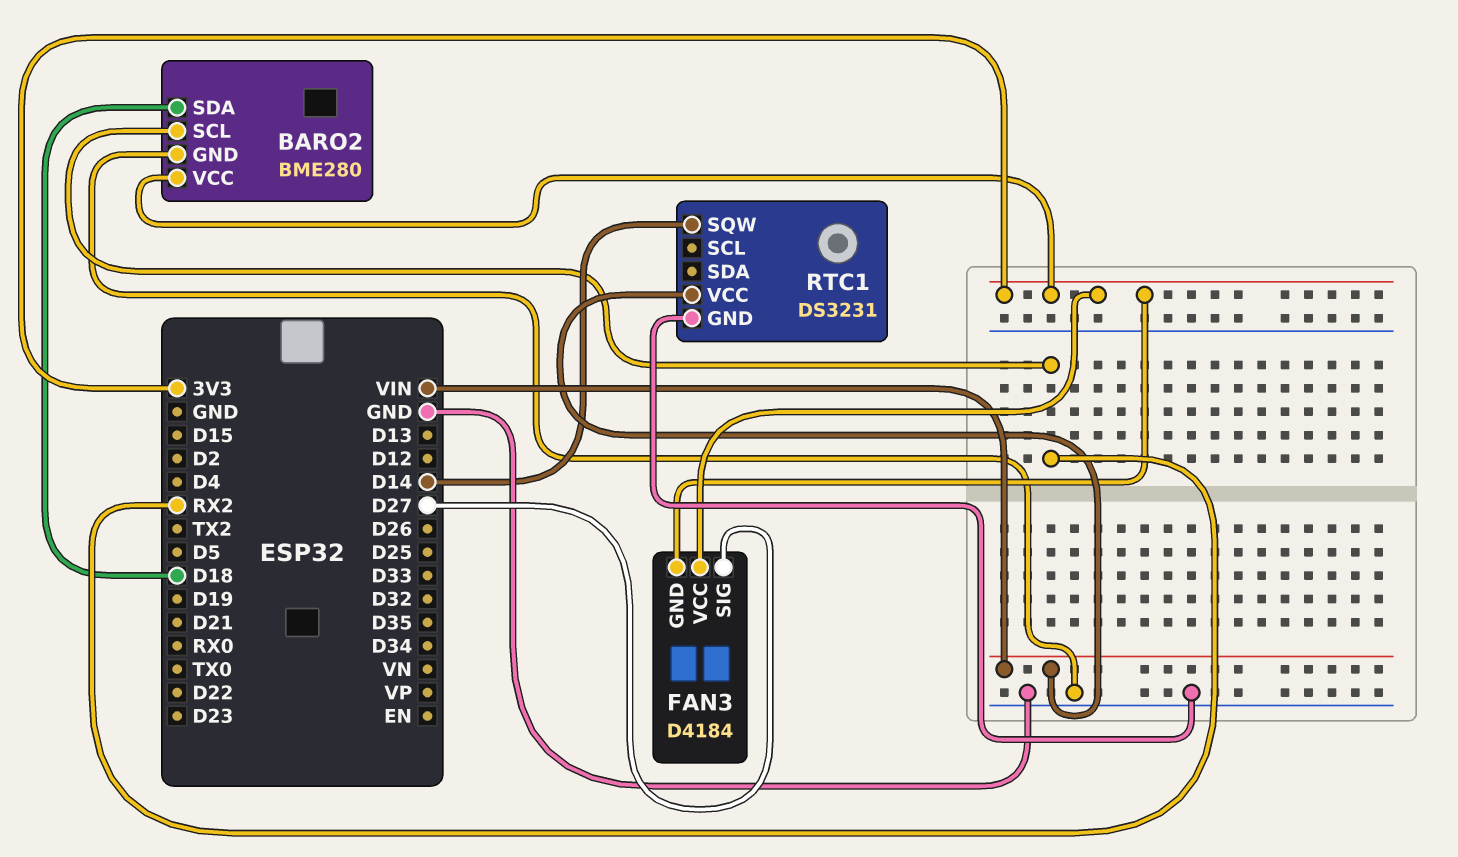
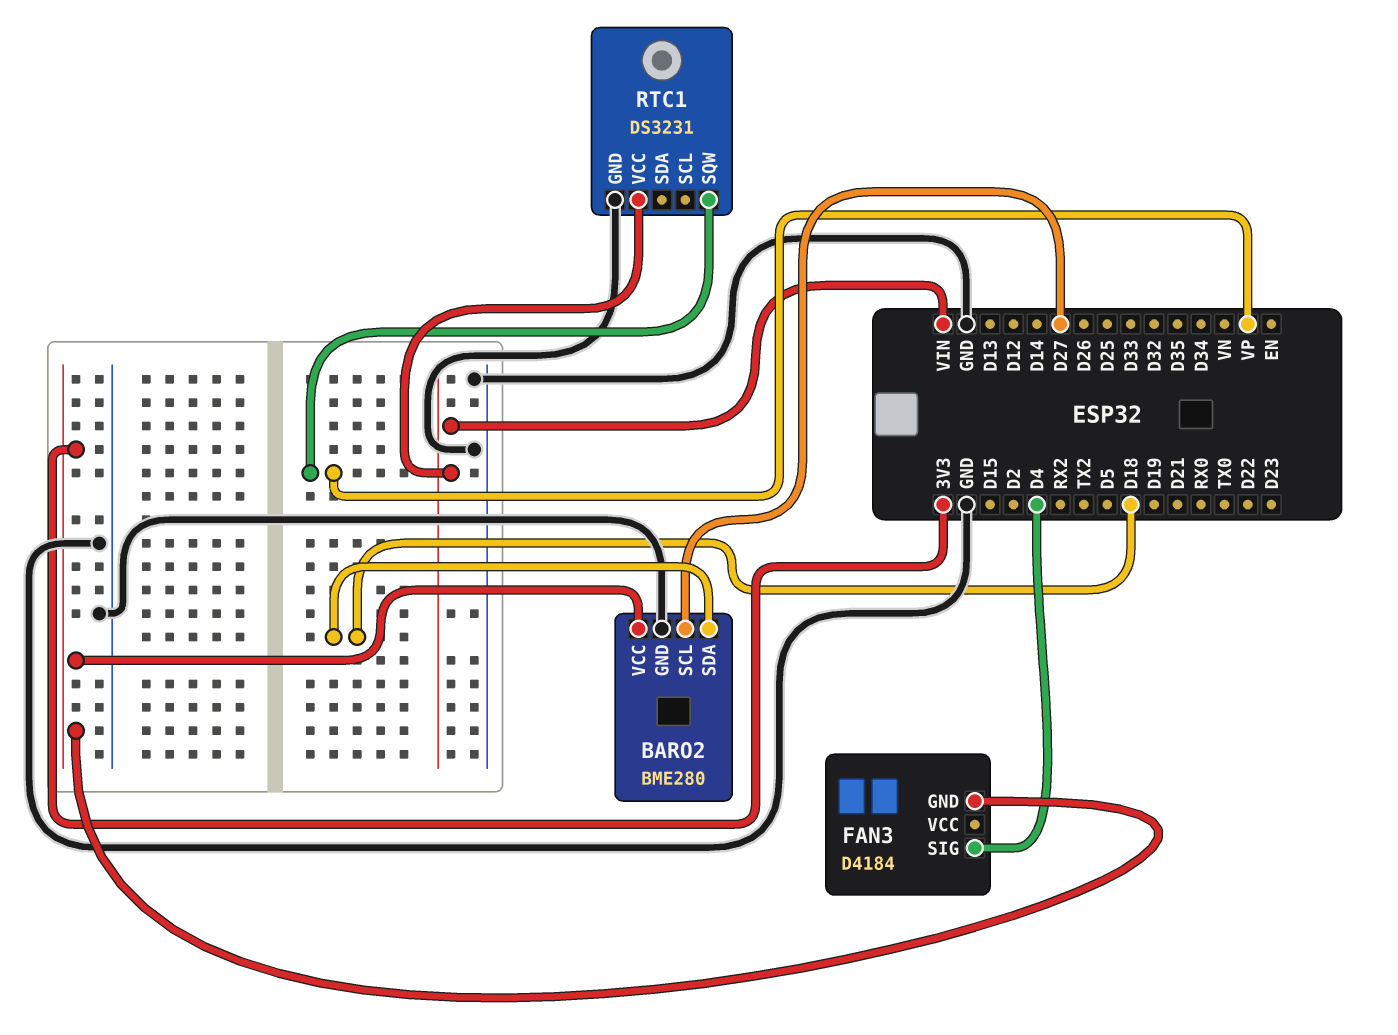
BARO2 pin SCL: RX2 -> D27
FAN3 pin SIG: D27 -> D4
FAN3 pin VCC: 3V3 -> none
RTC1 pin SQW: D14 -> VP

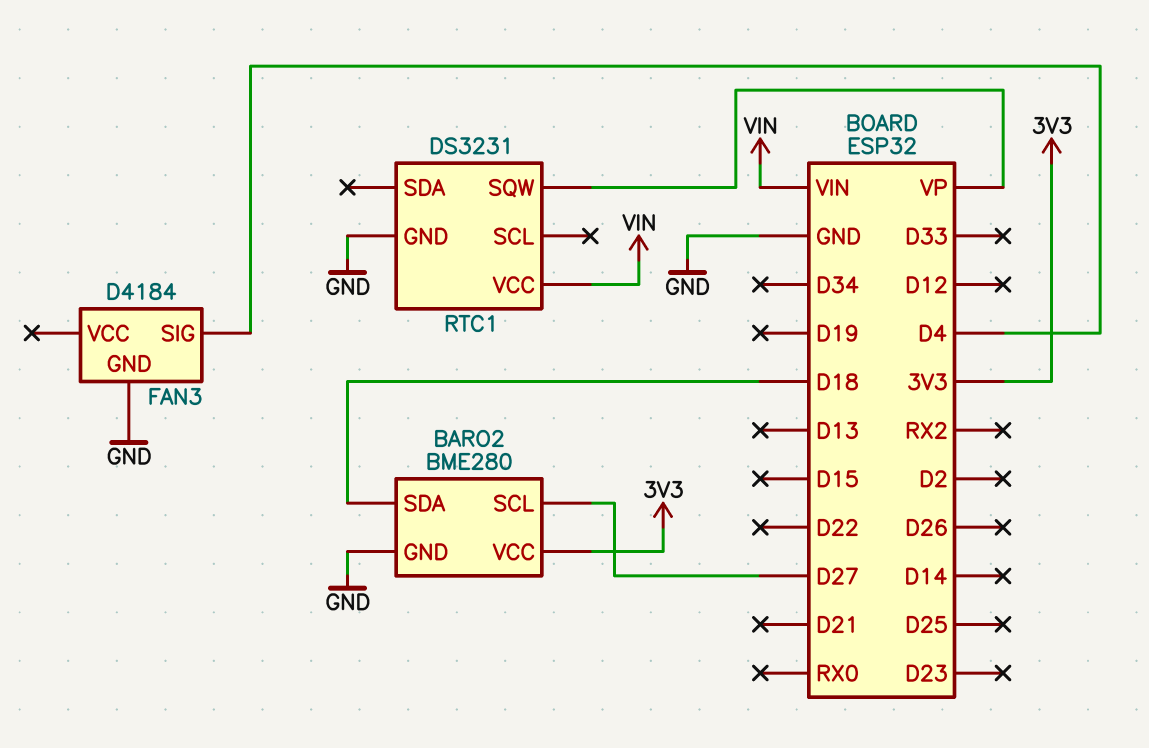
FAN3 pin GND: 3V3 -> GND

